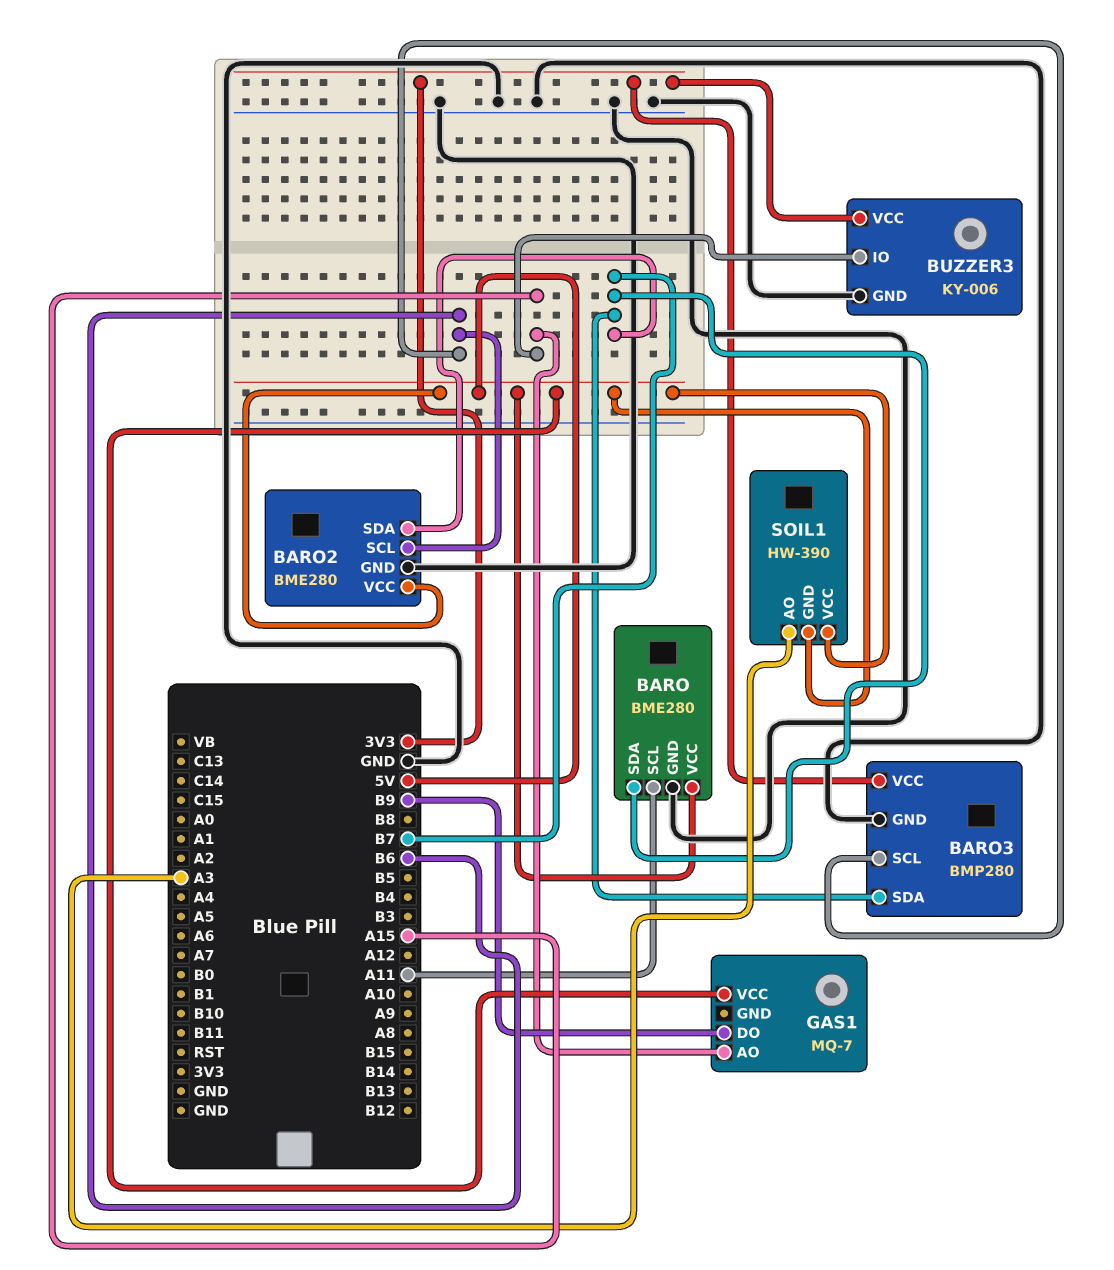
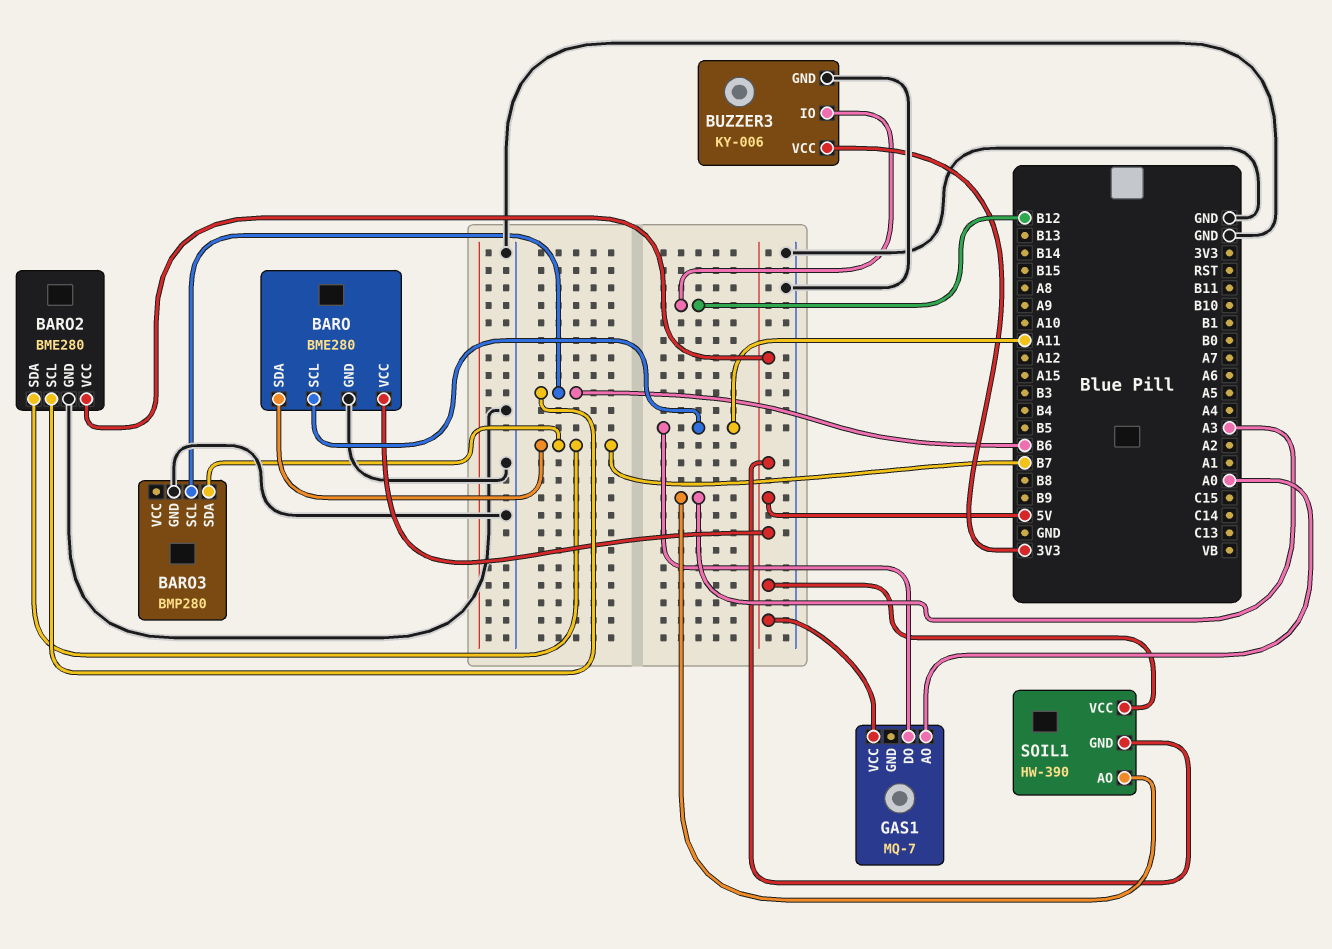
BARO3 pin VCC: 3V3 -> none
BUZZER3 pin IO: A15 -> B12
GAS1 pin AO: A15 -> A0
GAS1 pin DO: B9 -> A11

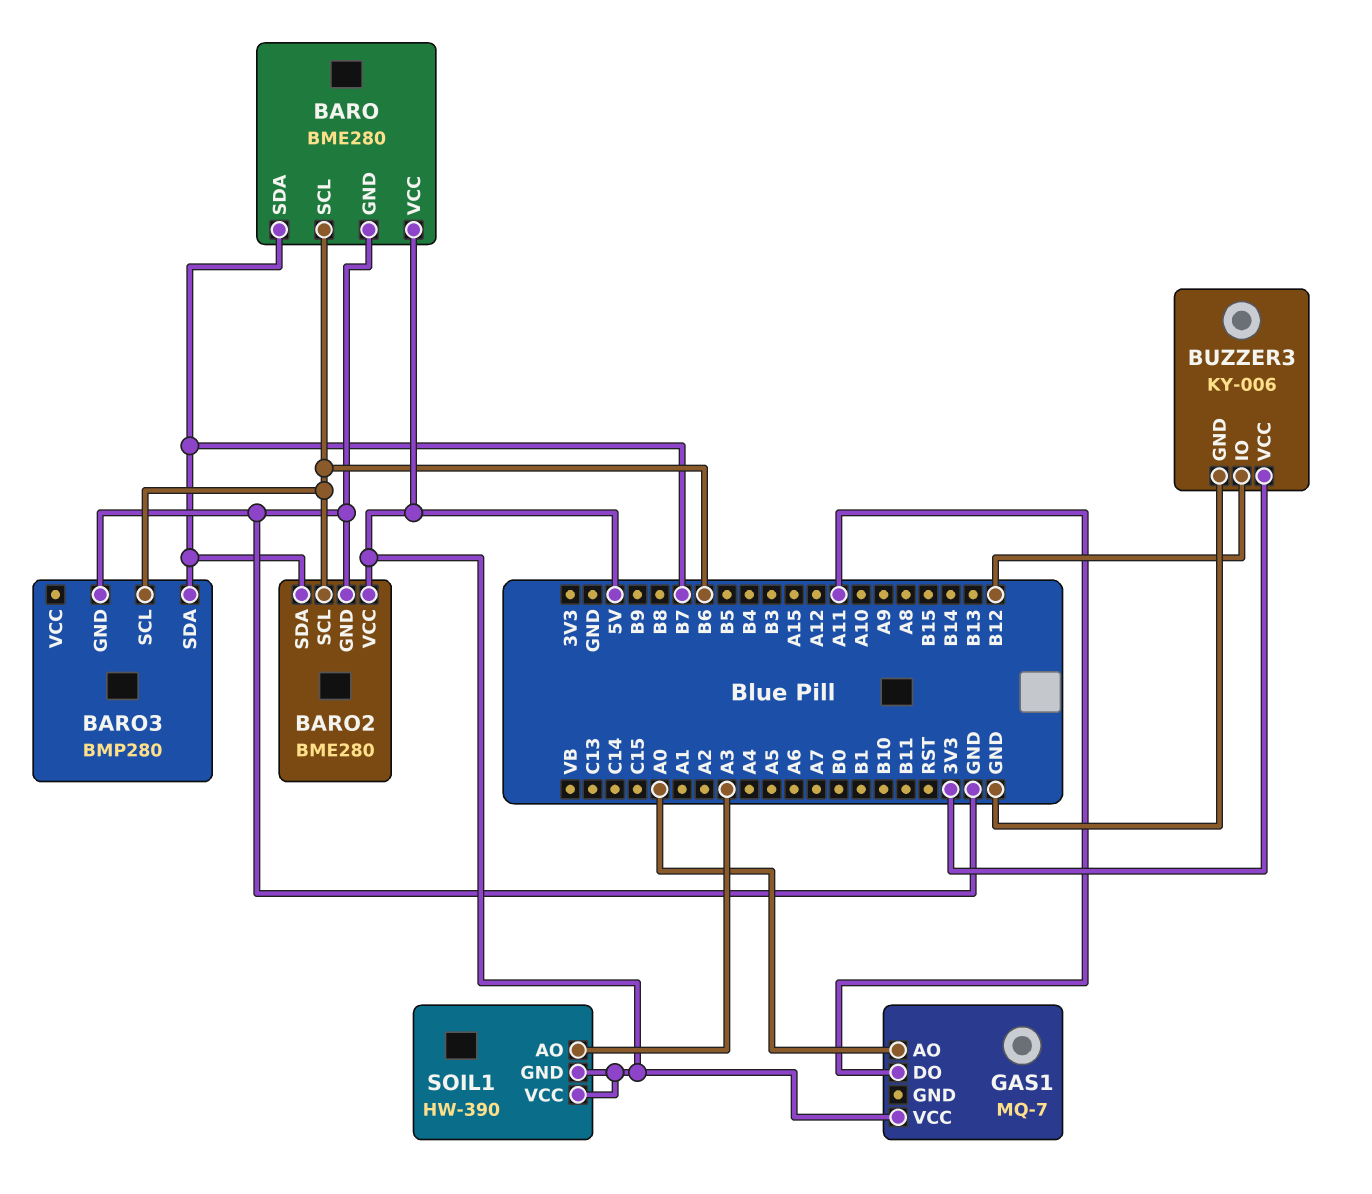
BARO pin SCL: A11 -> B6

